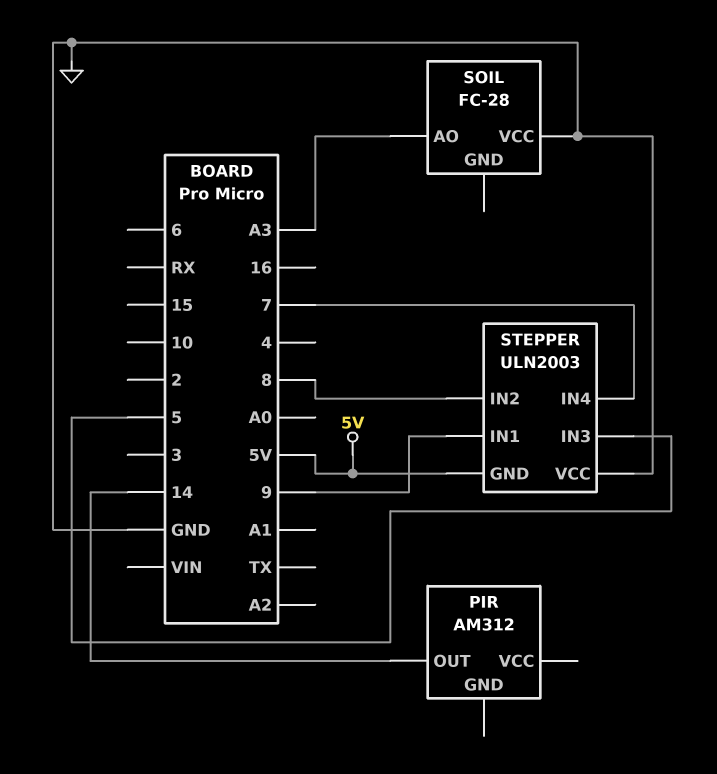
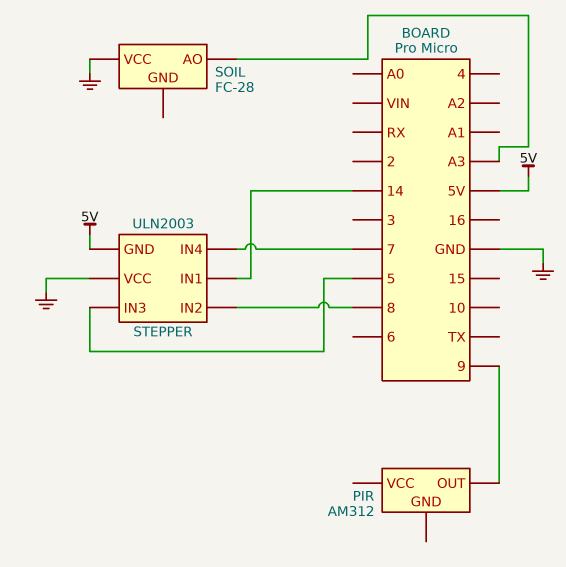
PIR pin OUT: 14 -> 9
STEPPER pin IN1: 9 -> 14

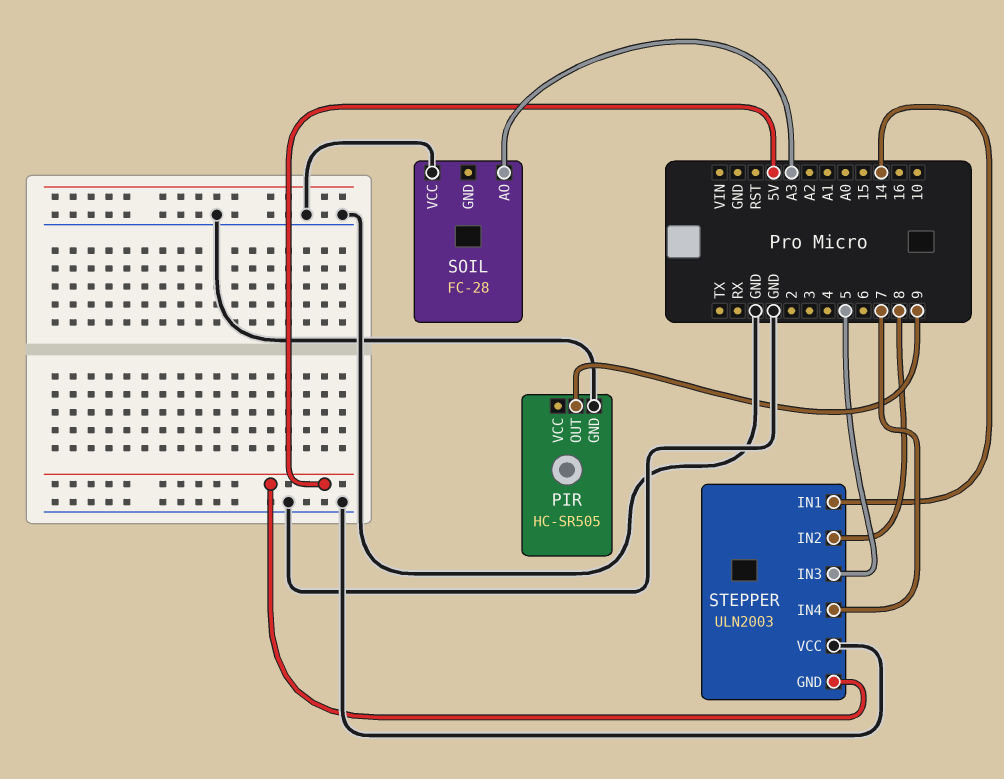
PIR: AM312 -> HC-SR505
PIR pin GND: none -> GND

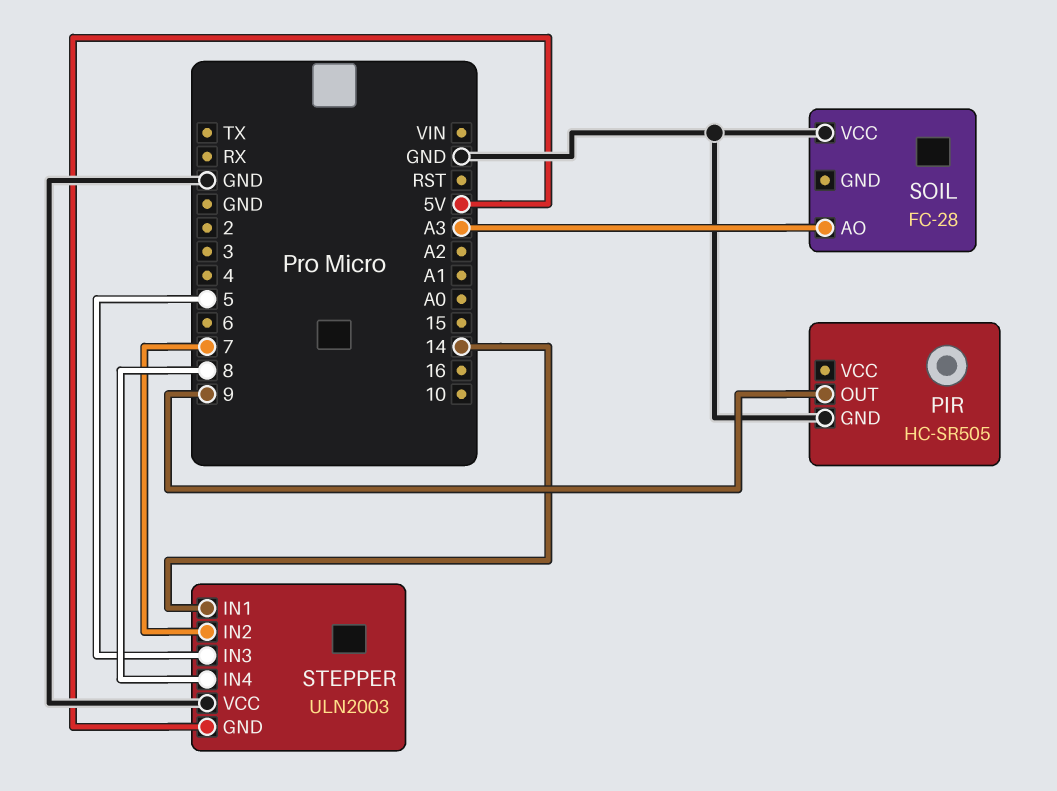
STEPPER pin IN2: 8 -> 7
STEPPER pin IN4: 7 -> 8

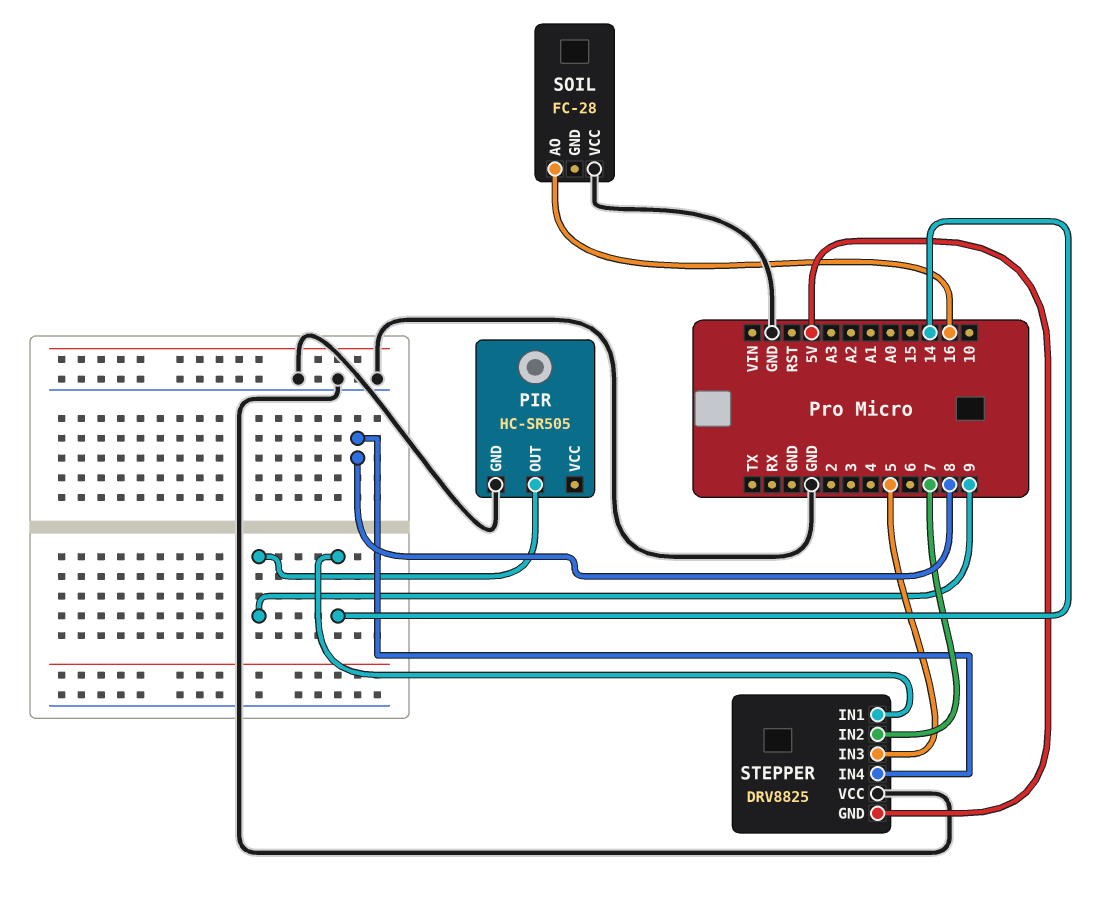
SOIL pin AO: A3 -> 16
STEPPER: ULN2003 -> DRV8825

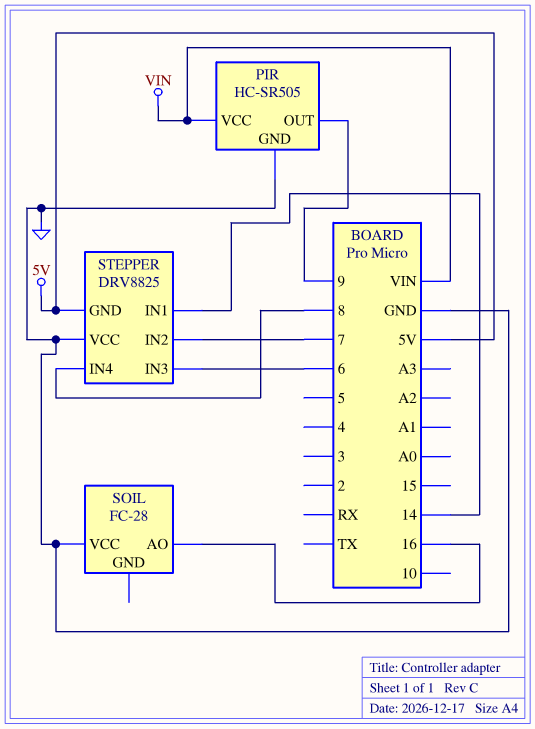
PIR pin VCC: none -> VIN
STEPPER pin IN3: 5 -> 6

